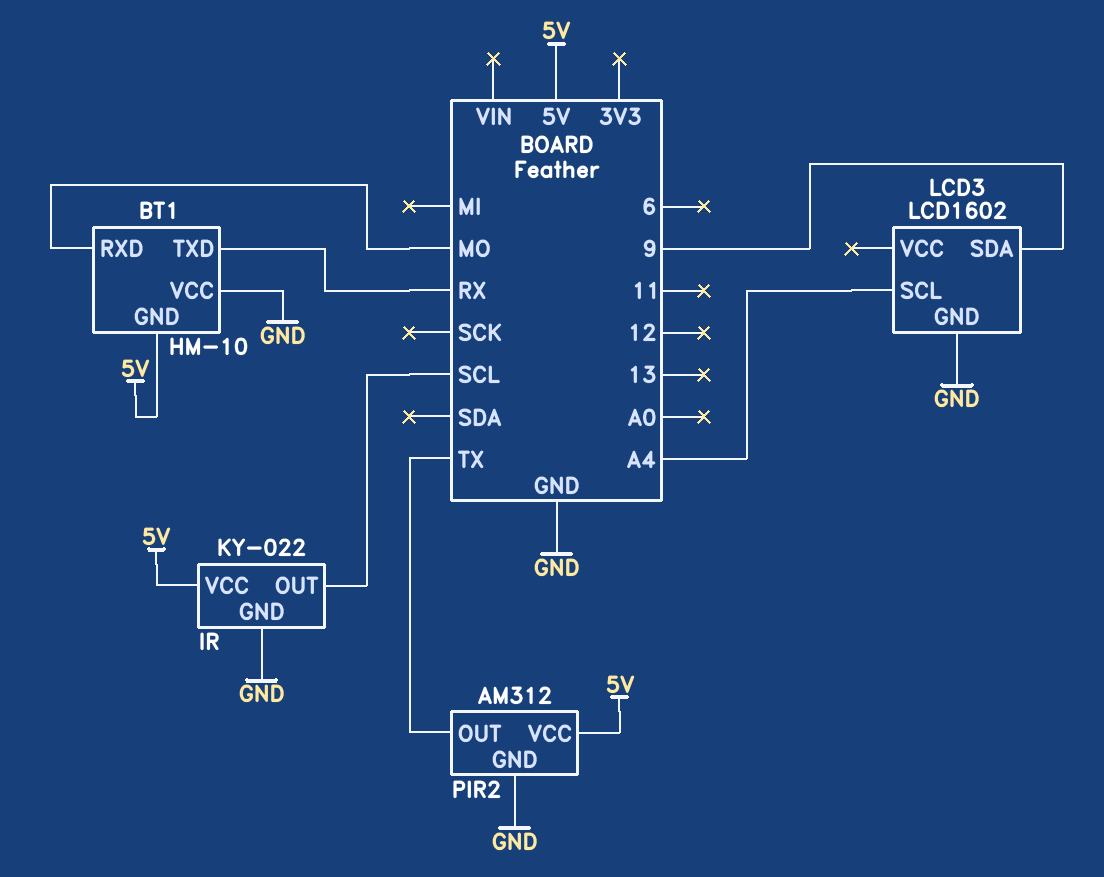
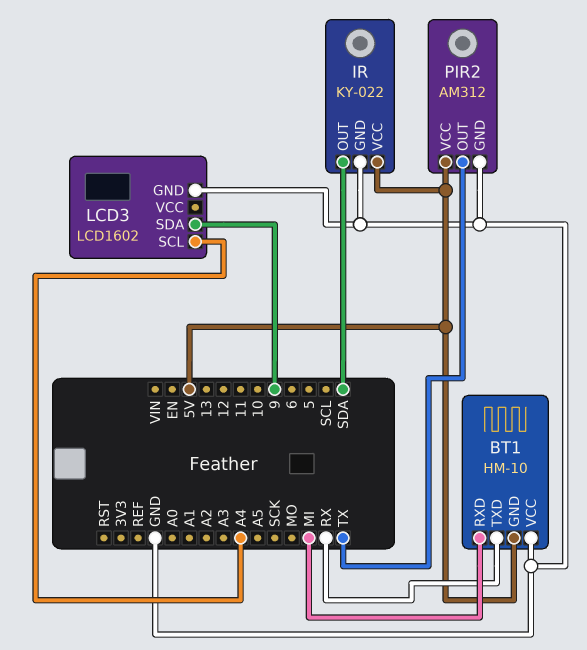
BT1 pin RXD: MO -> MI
IR pin OUT: SCL -> SDA

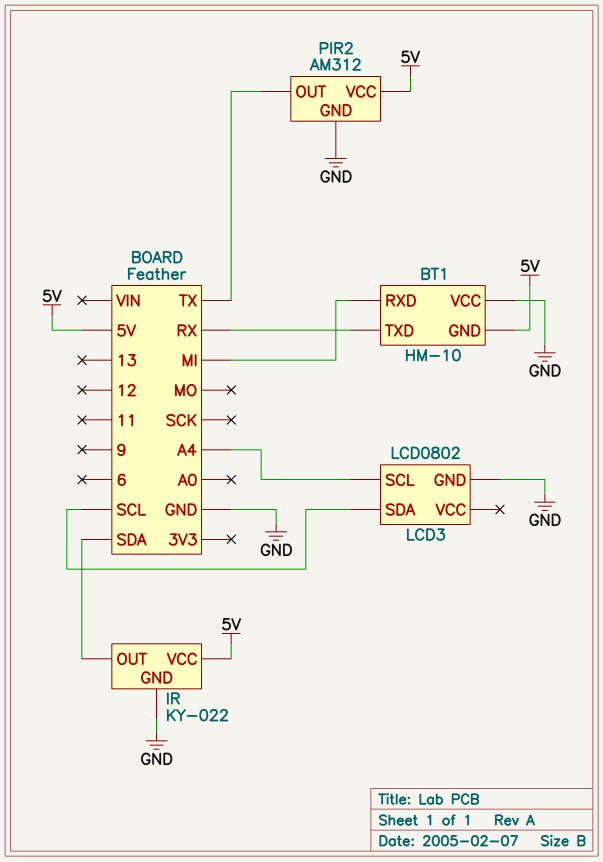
LCD3: LCD1602 -> LCD0802
LCD3 pin SDA: 9 -> SCL

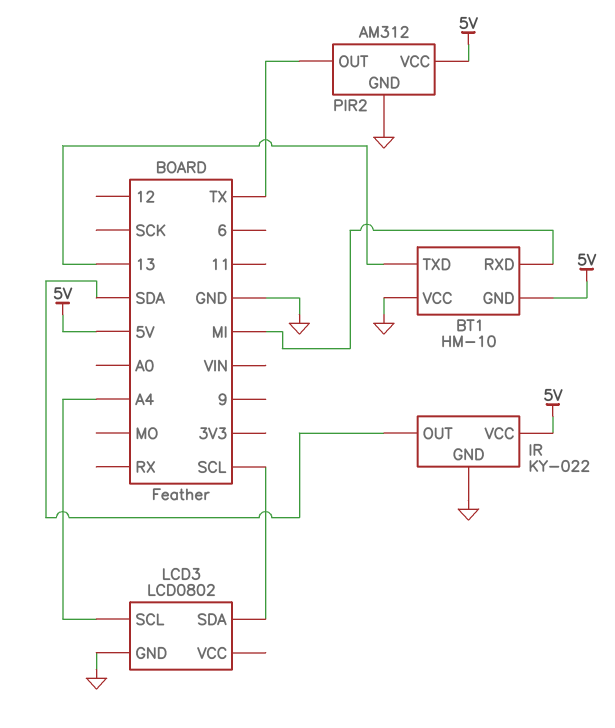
BT1 pin TXD: RX -> 13

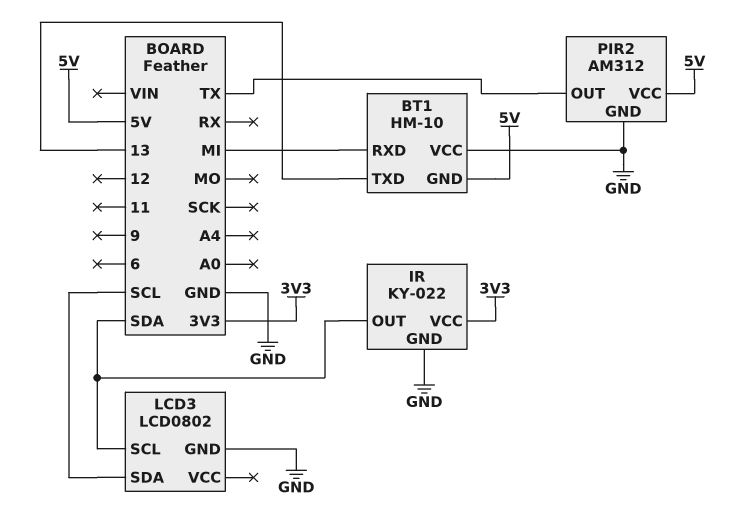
IR pin VCC: 5V -> 3V3
LCD3 pin SCL: A4 -> SDA

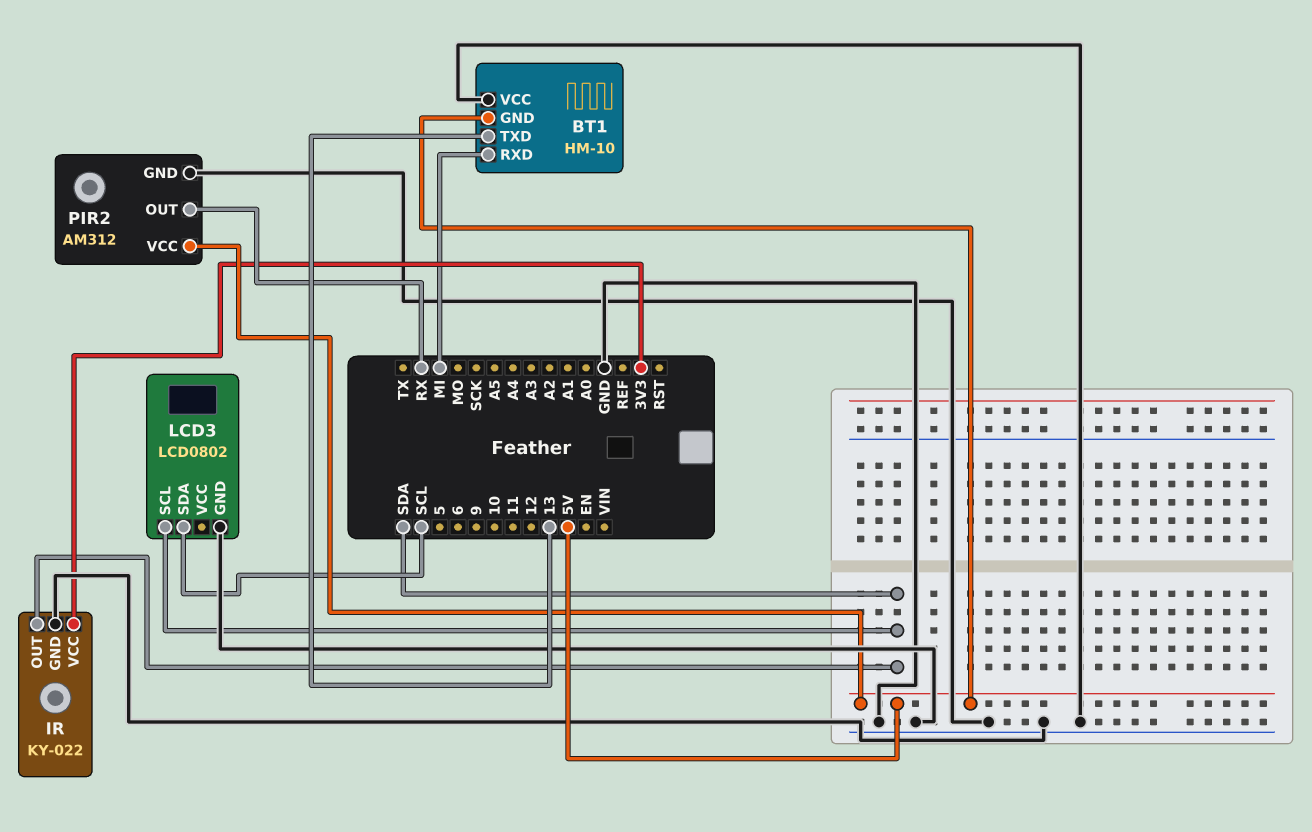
PIR2 pin OUT: TX -> RX

